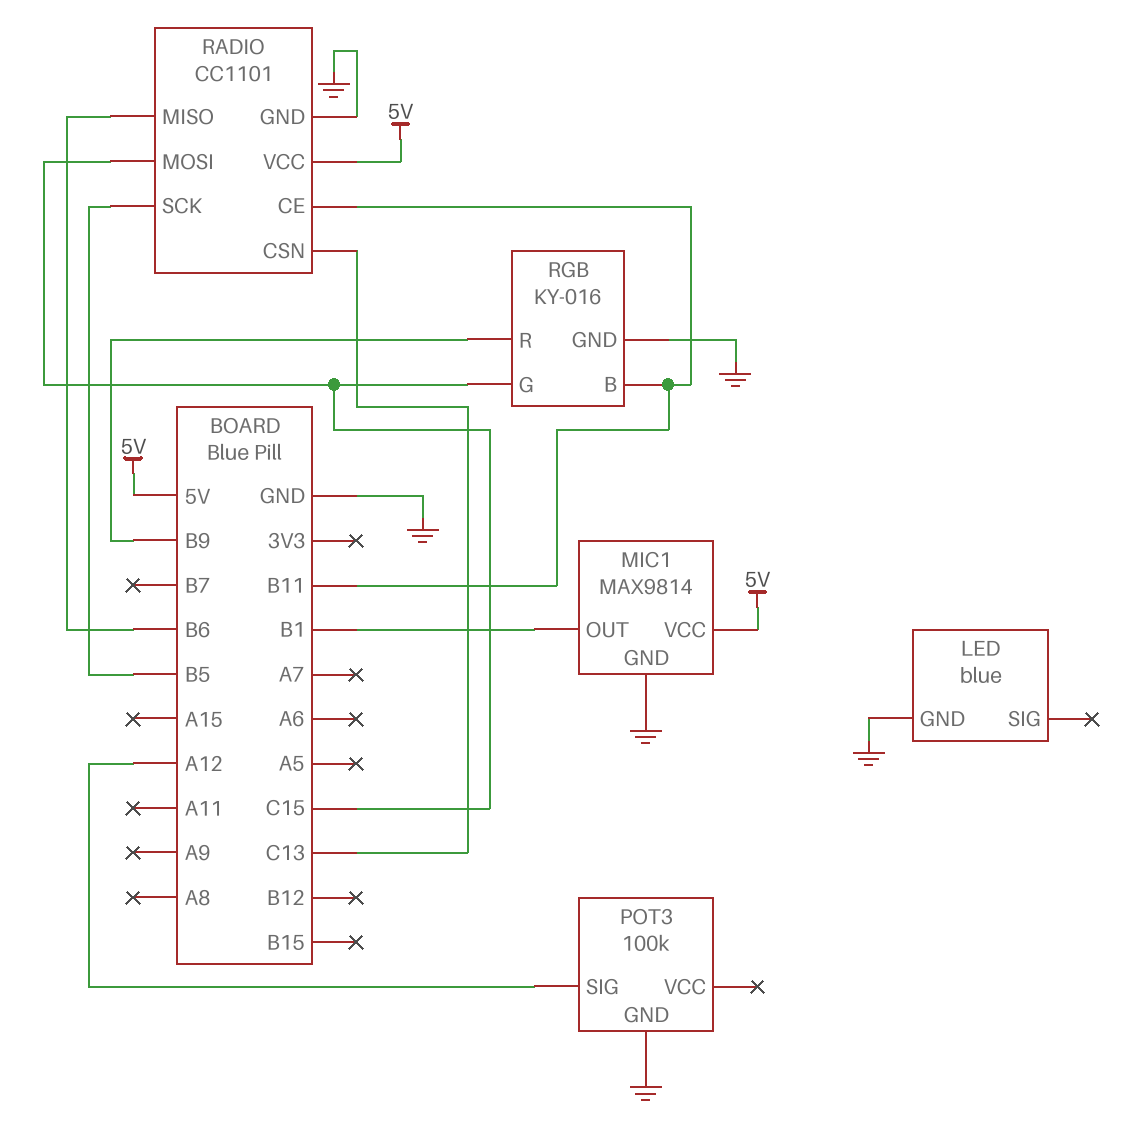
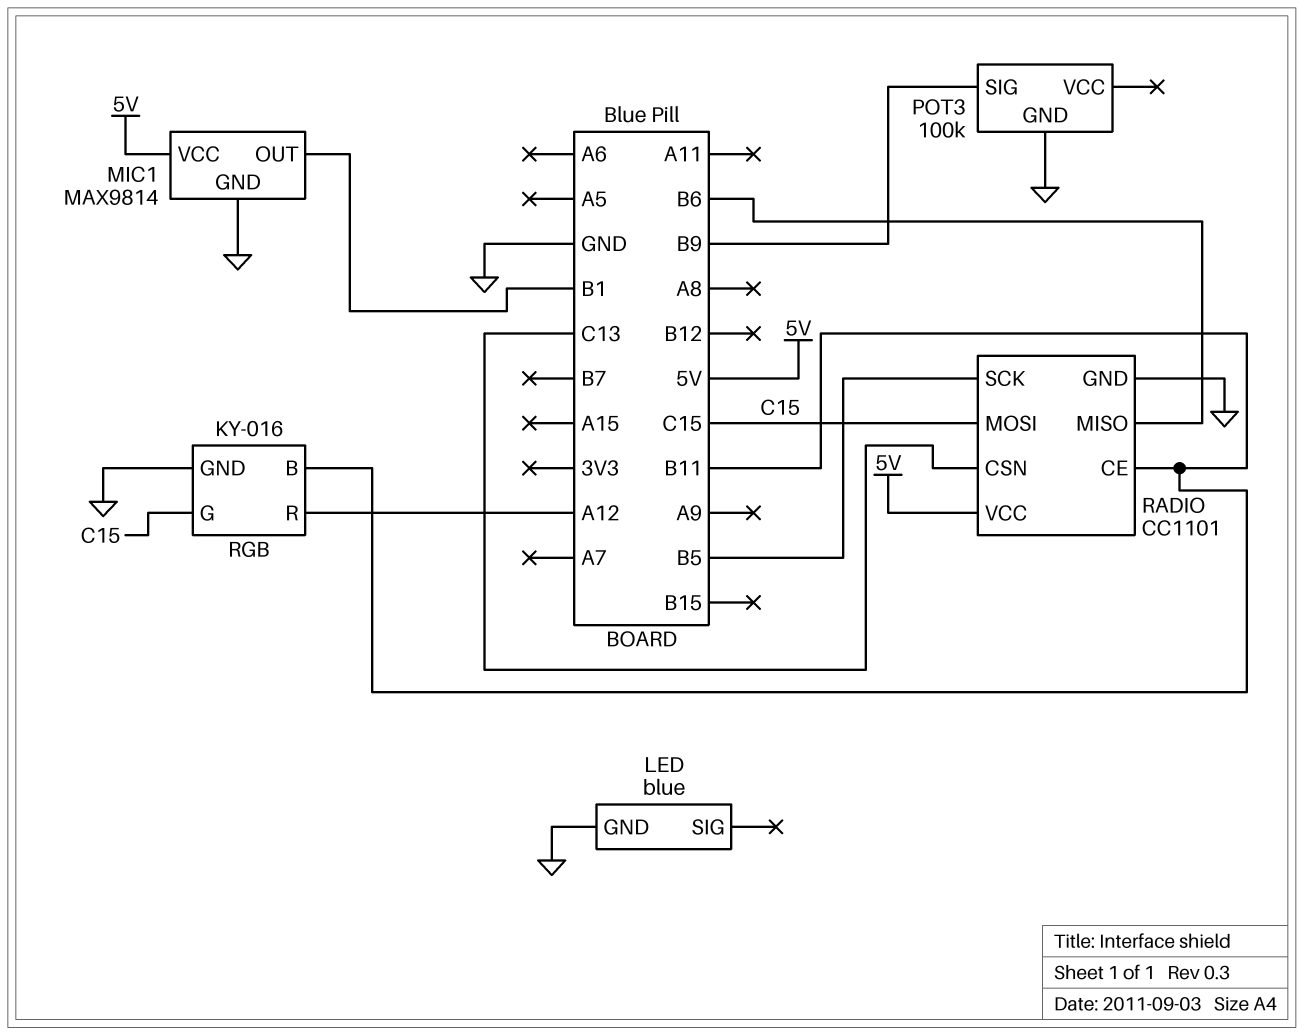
POT3 pin SIG: A12 -> B9
RGB pin R: B9 -> A12

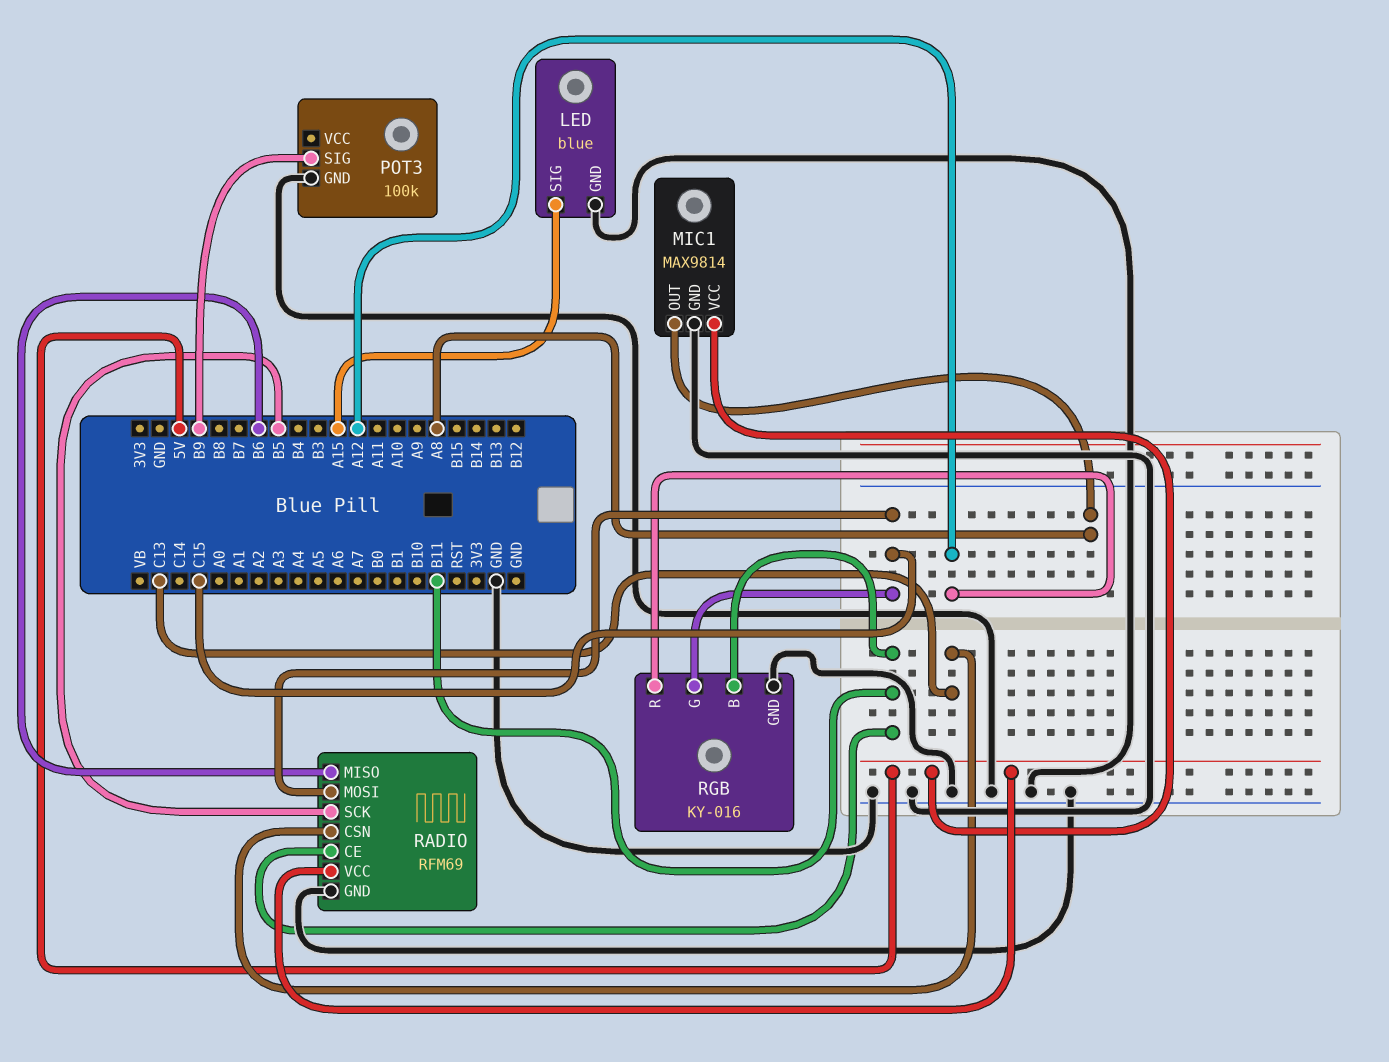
LED pin SIG: none -> A15
MIC1 pin OUT: B1 -> A8
RADIO: CC1101 -> RFM69

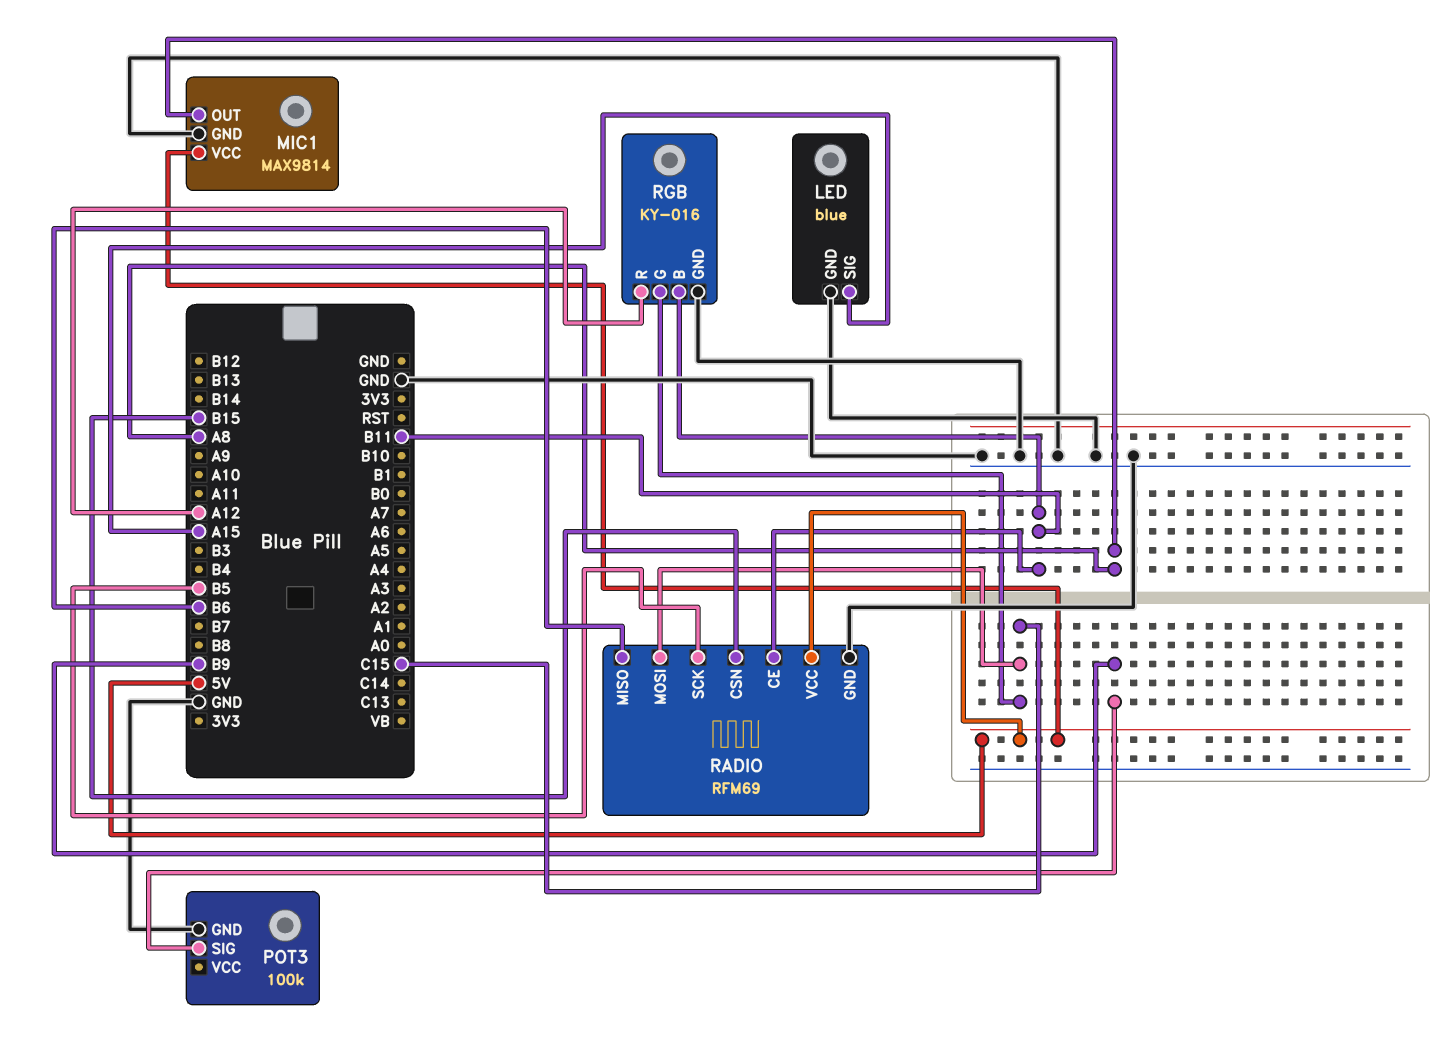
RADIO pin CSN: C13 -> B15

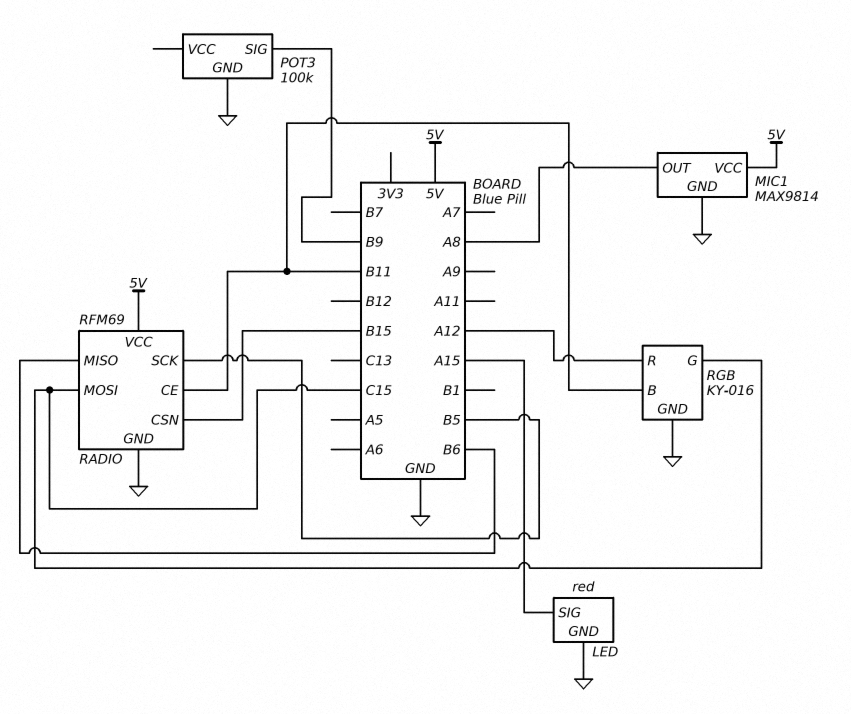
LED: blue -> red

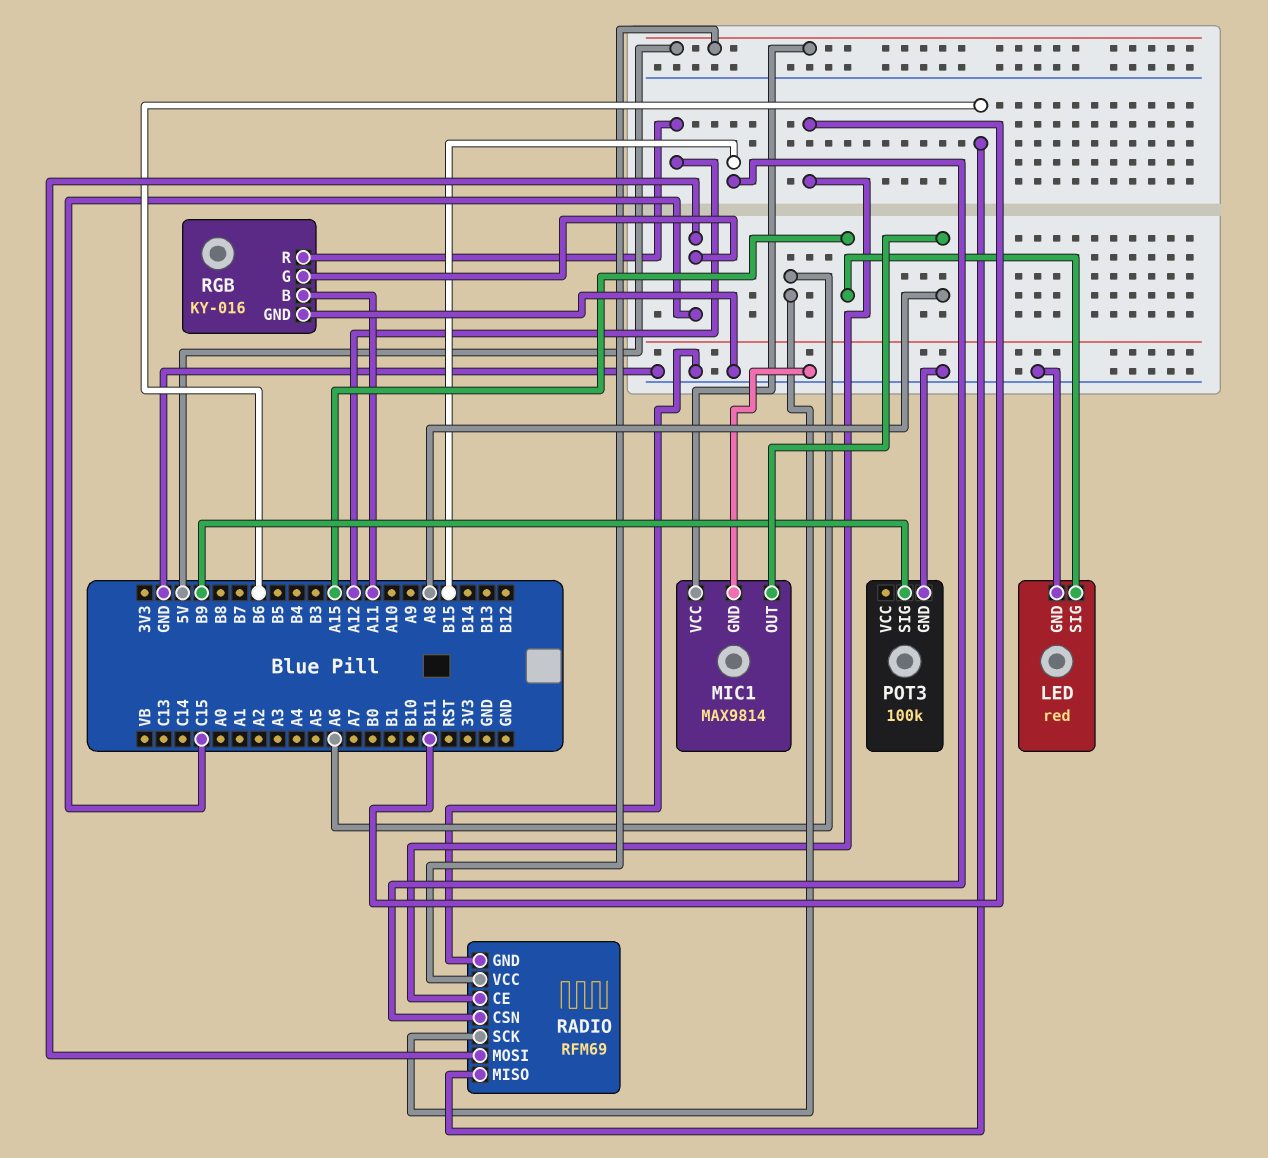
RADIO pin SCK: B5 -> A6
RGB pin B: B11 -> A11

